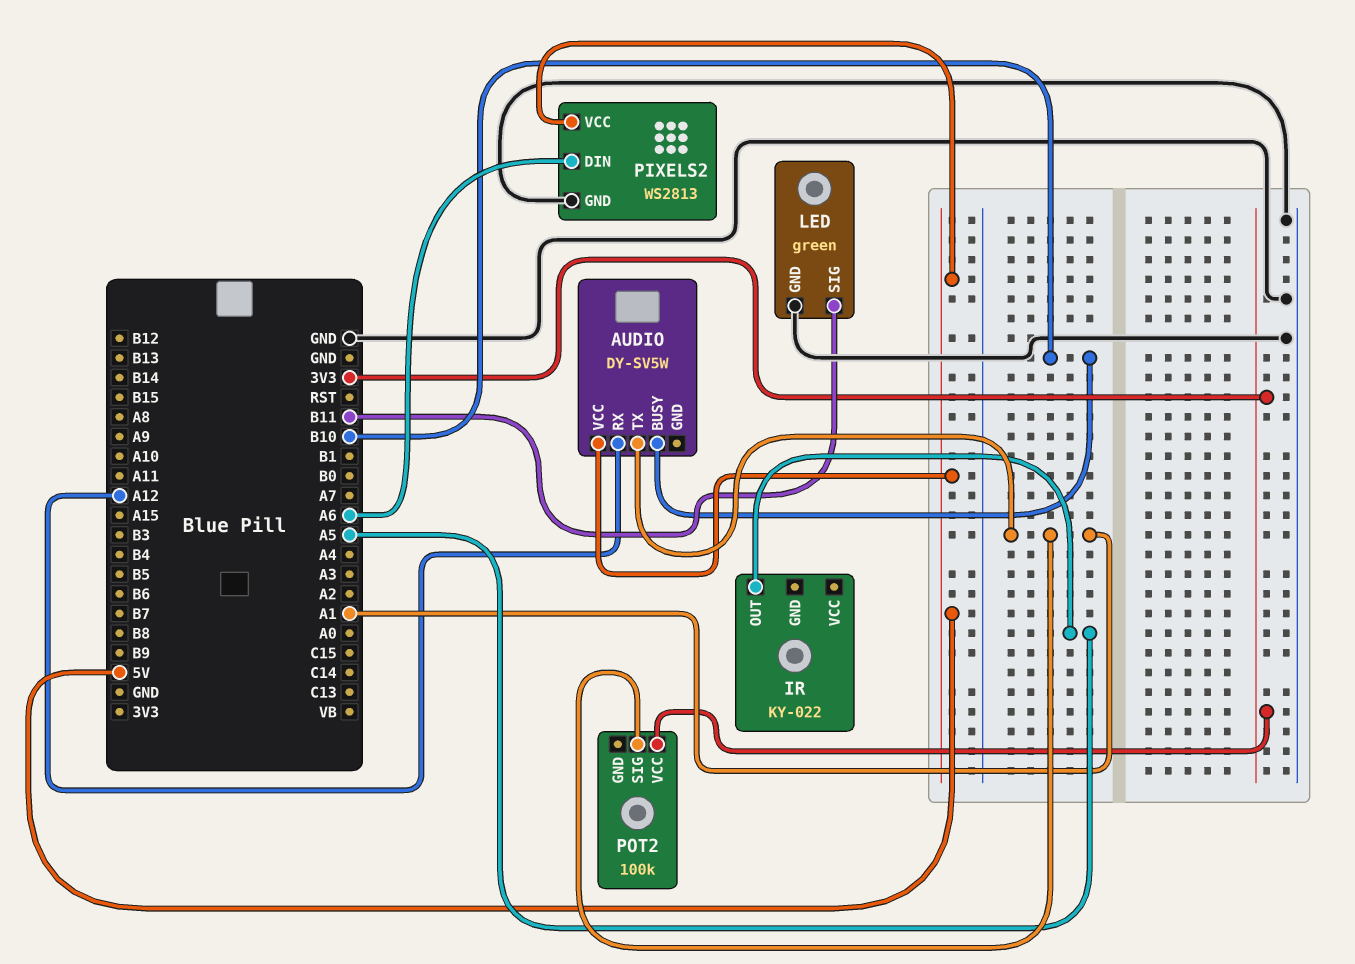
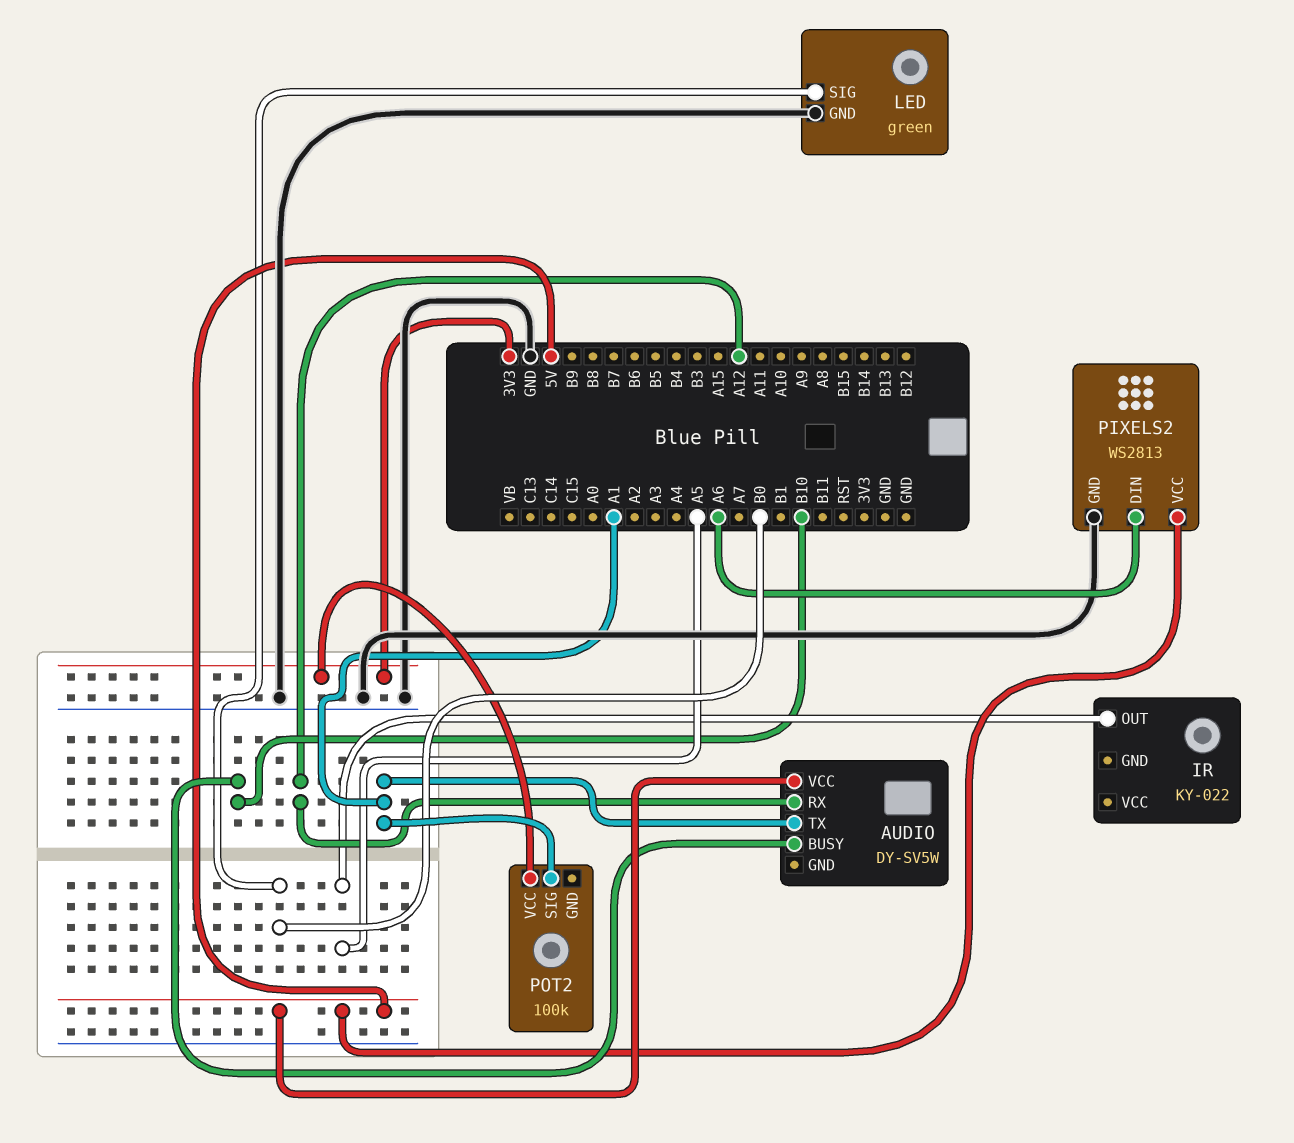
LED pin SIG: B11 -> B0

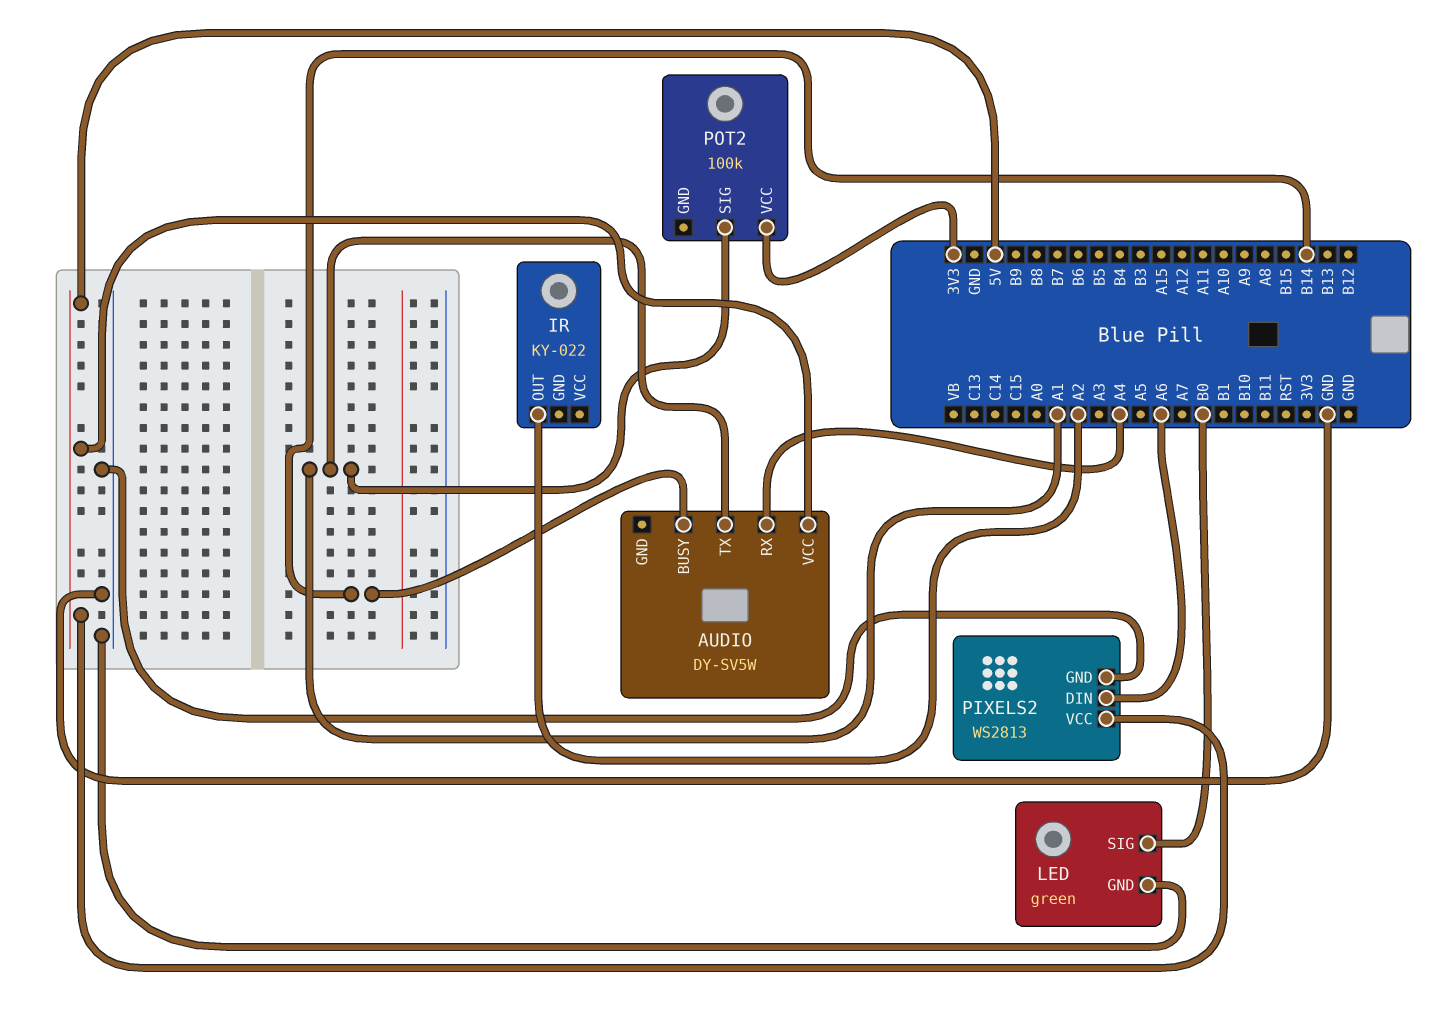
AUDIO pin BUSY: B10 -> B14
AUDIO pin RX: A12 -> A4
IR pin OUT: A5 -> A2

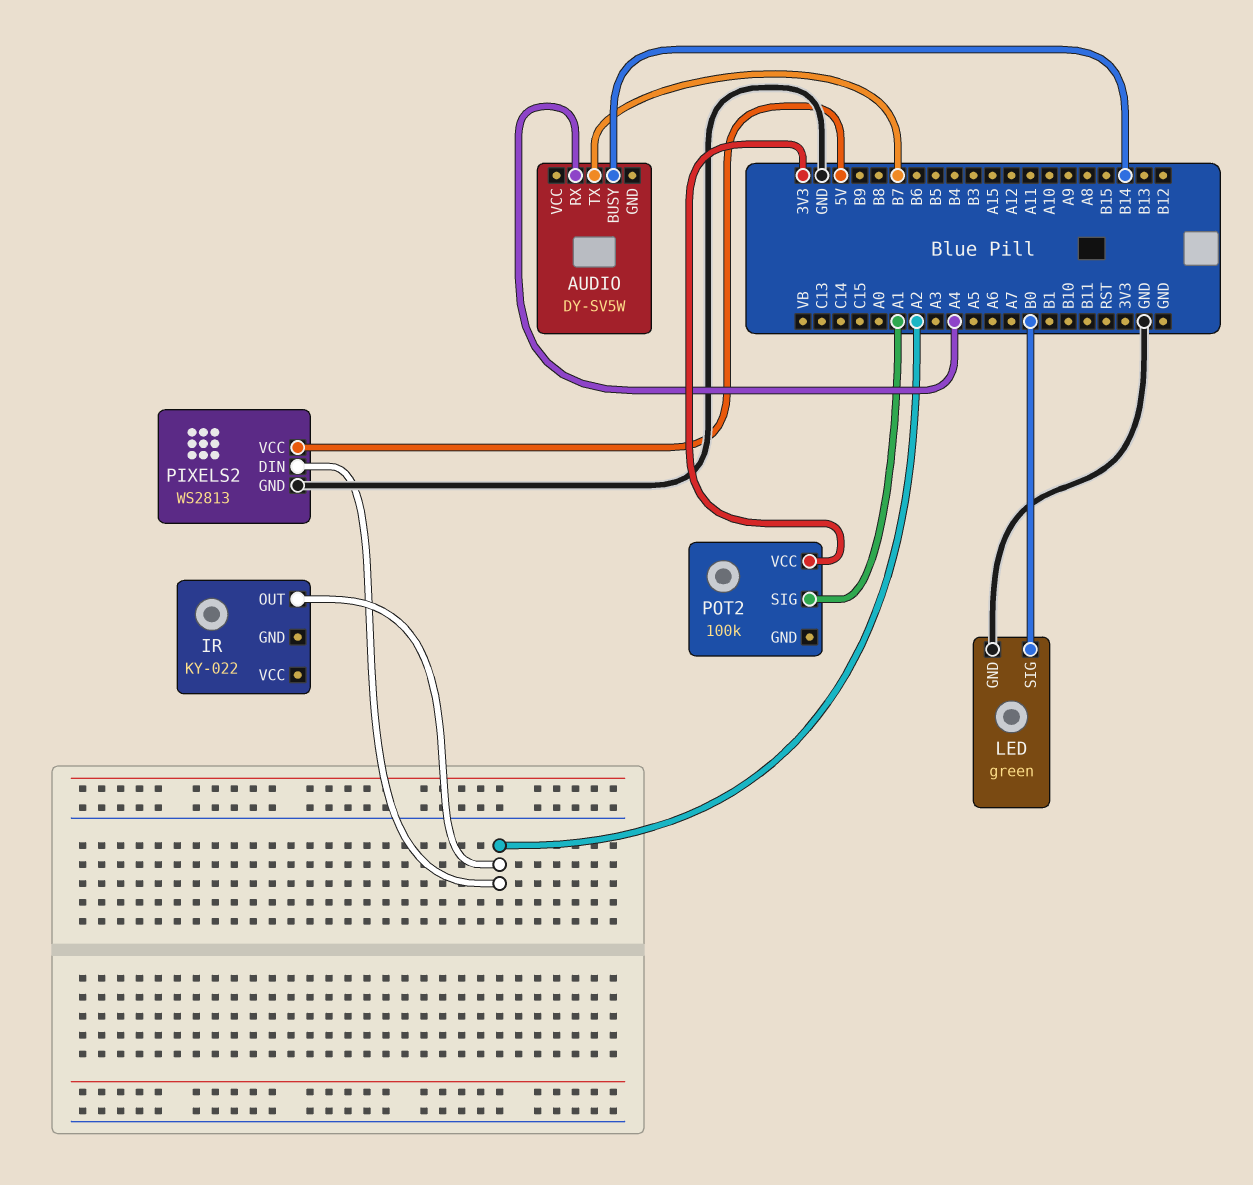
AUDIO pin TX: A1 -> B7
AUDIO pin VCC: 5V -> none
PIXELS2 pin DIN: A6 -> A2

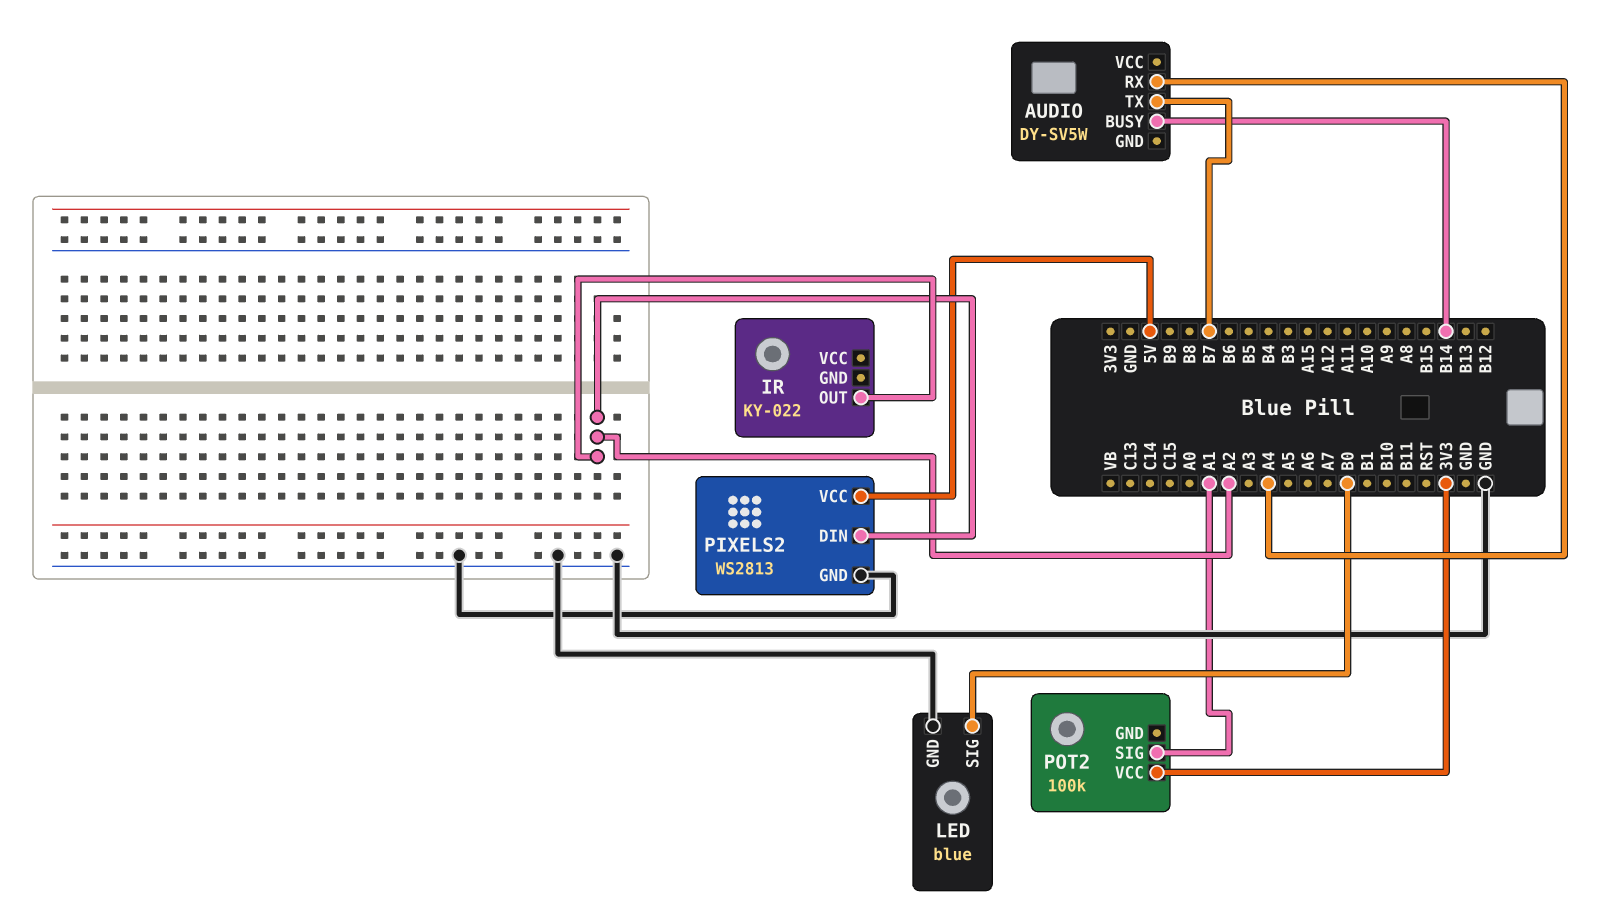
LED: green -> blue

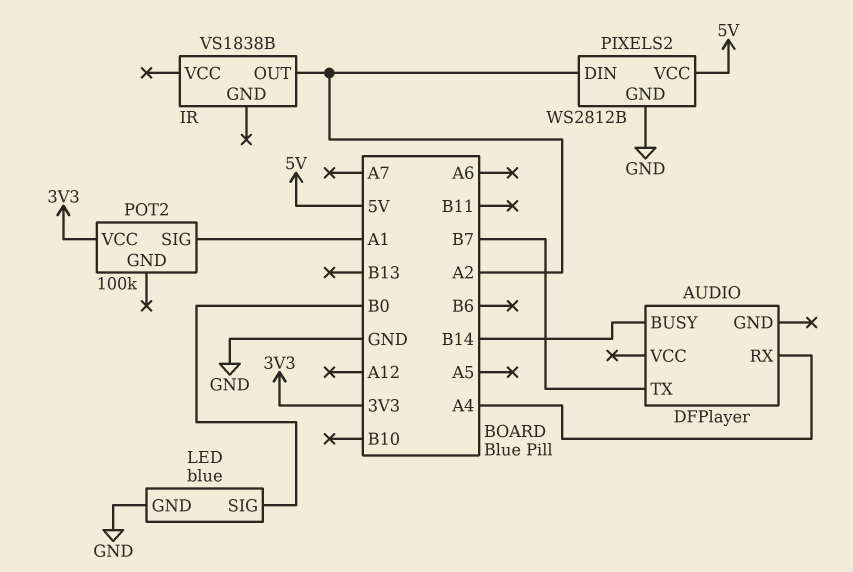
AUDIO: DY-SV5W -> DFPlayer
IR: KY-022 -> VS1838B
PIXELS2: WS2813 -> WS2812B

